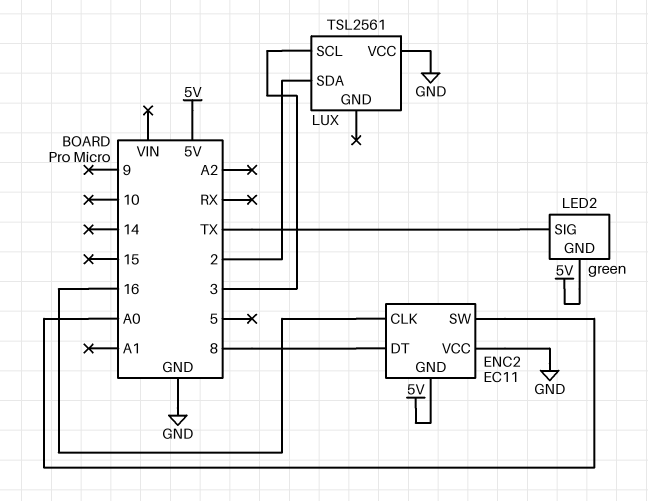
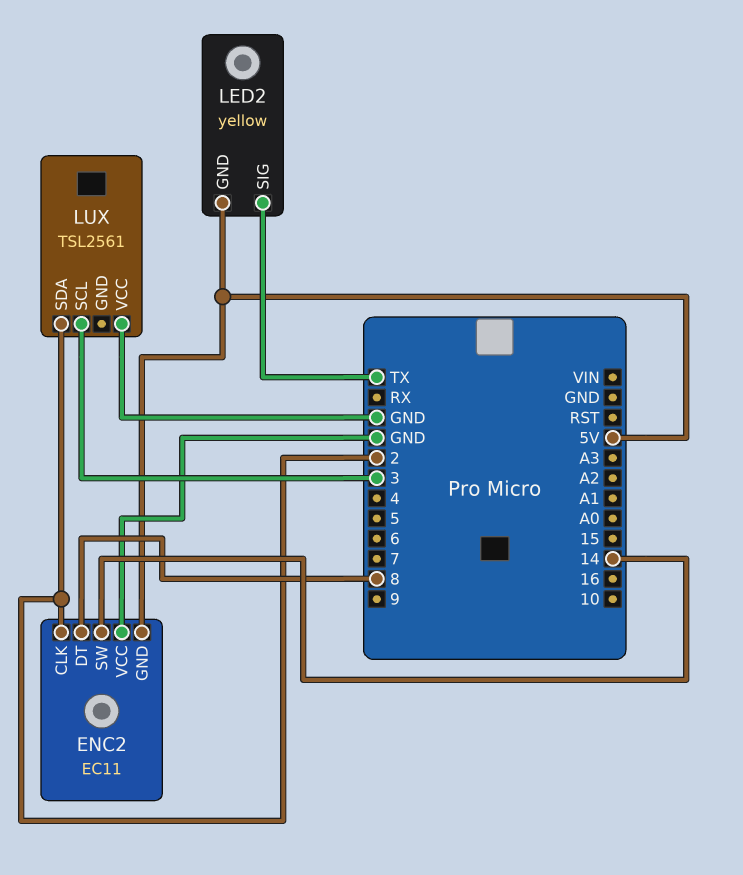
ENC2 pin CLK: 16 -> 2
ENC2 pin SW: A0 -> 14
LED2: green -> yellow

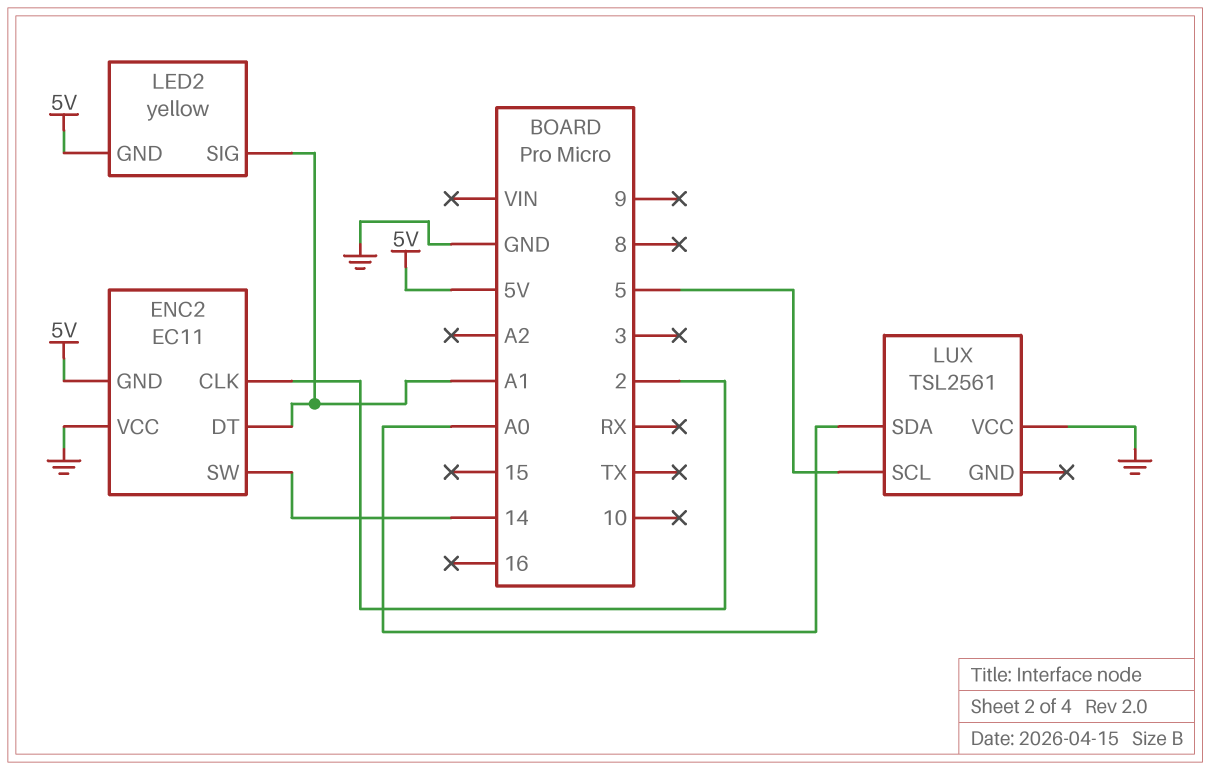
ENC2 pin DT: 8 -> A1
LED2 pin SIG: TX -> A1
LUX pin SCL: 3 -> 5
LUX pin SDA: 2 -> A0

